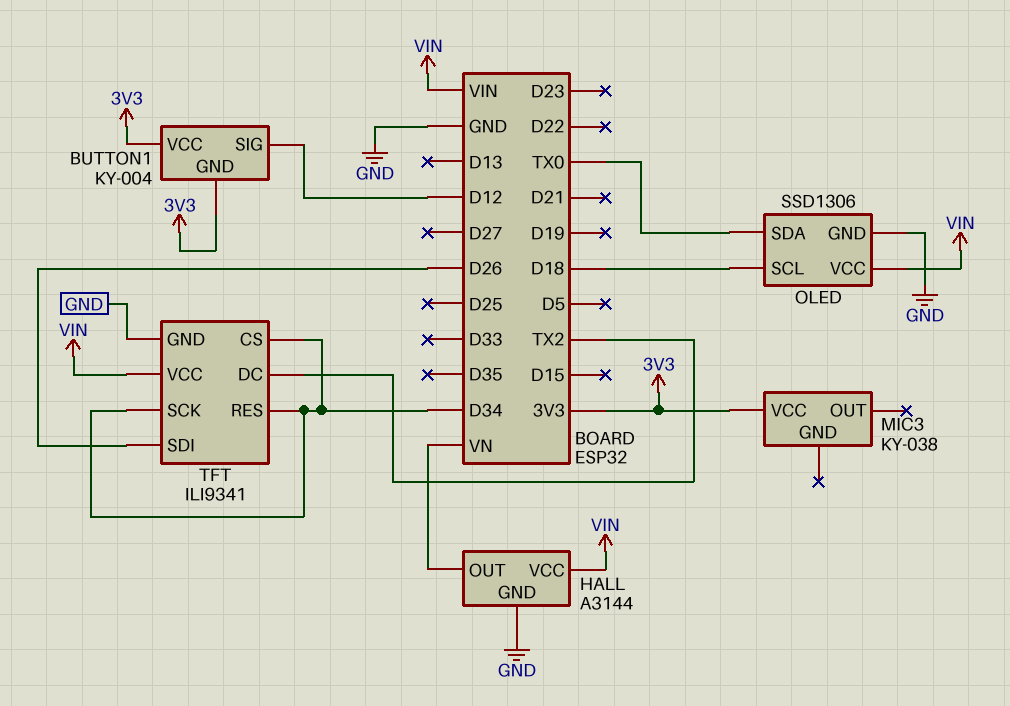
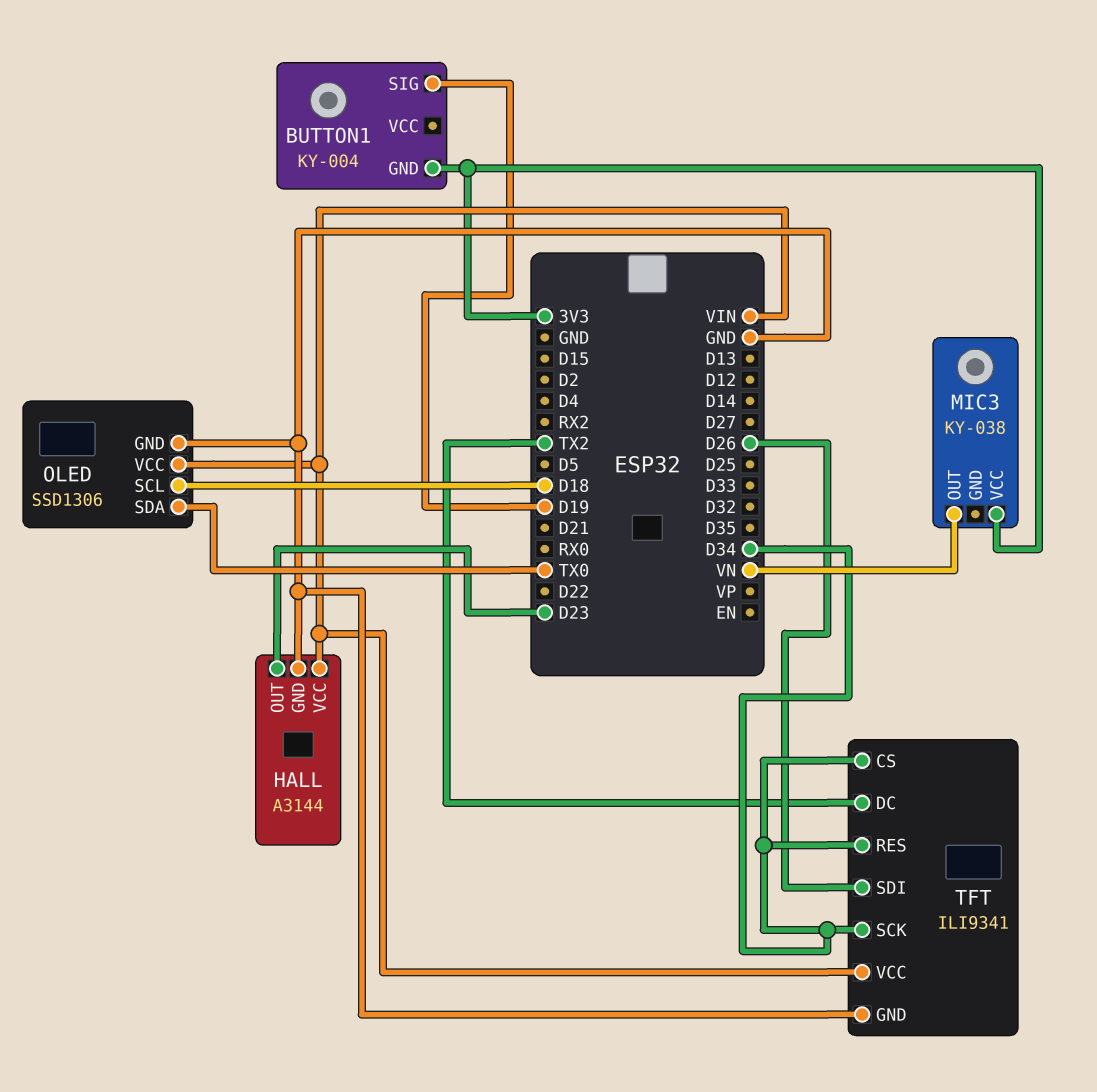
BUTTON1 pin SIG: D12 -> D19
BUTTON1 pin VCC: 3V3 -> none
HALL pin OUT: VN -> D23
MIC3 pin OUT: none -> VN

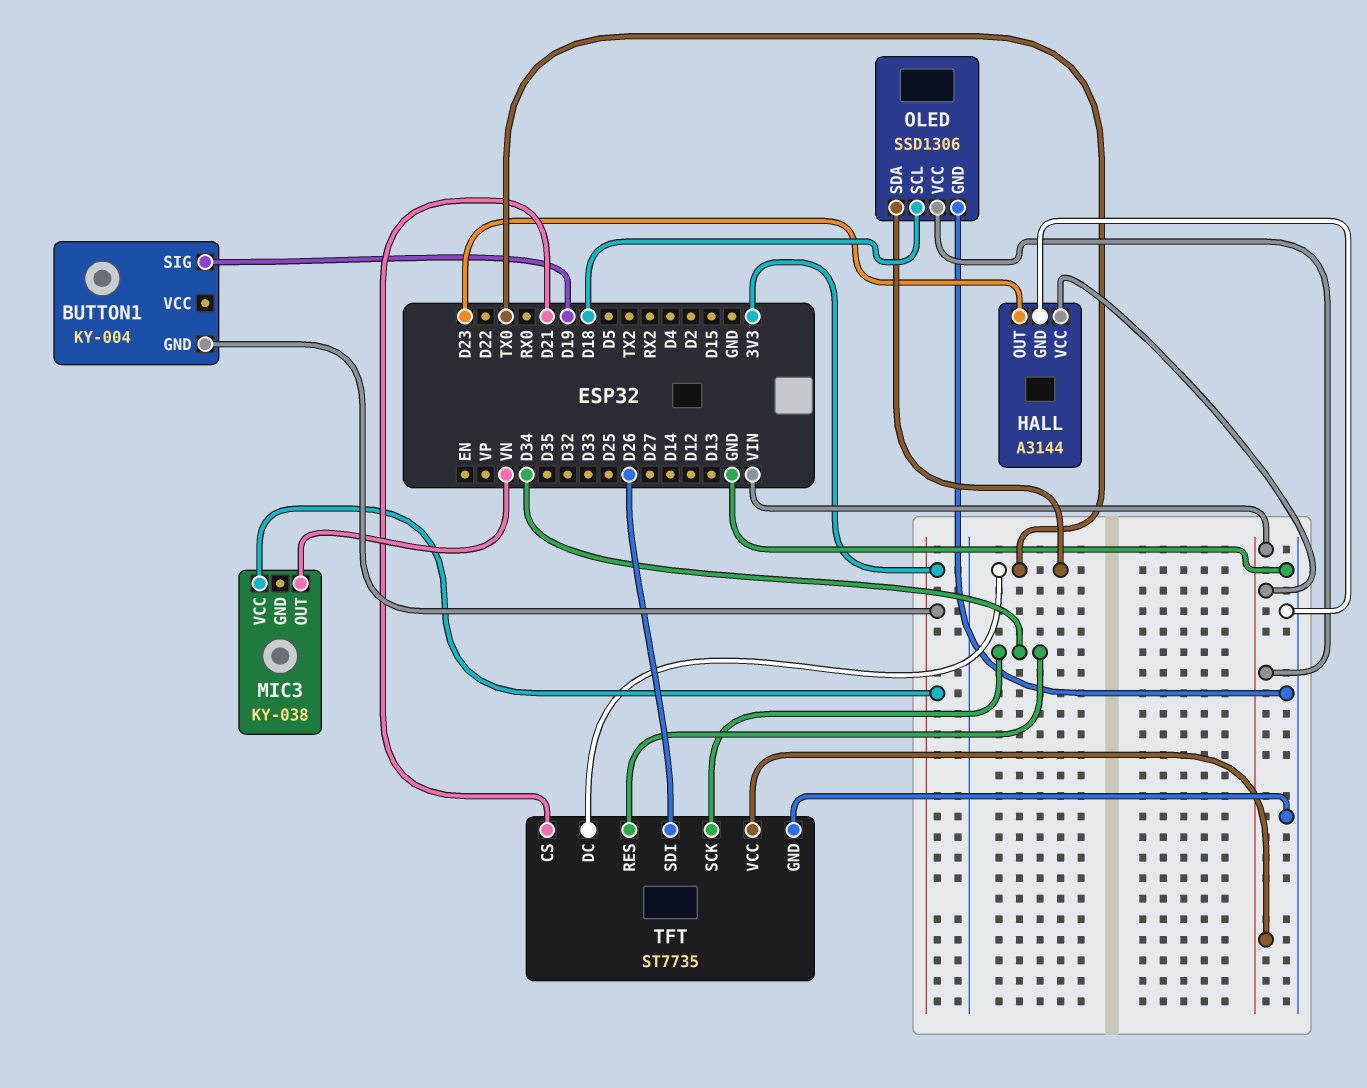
TFT: ILI9341 -> ST7735
TFT pin CS: D34 -> D21
TFT pin DC: TX2 -> TX0

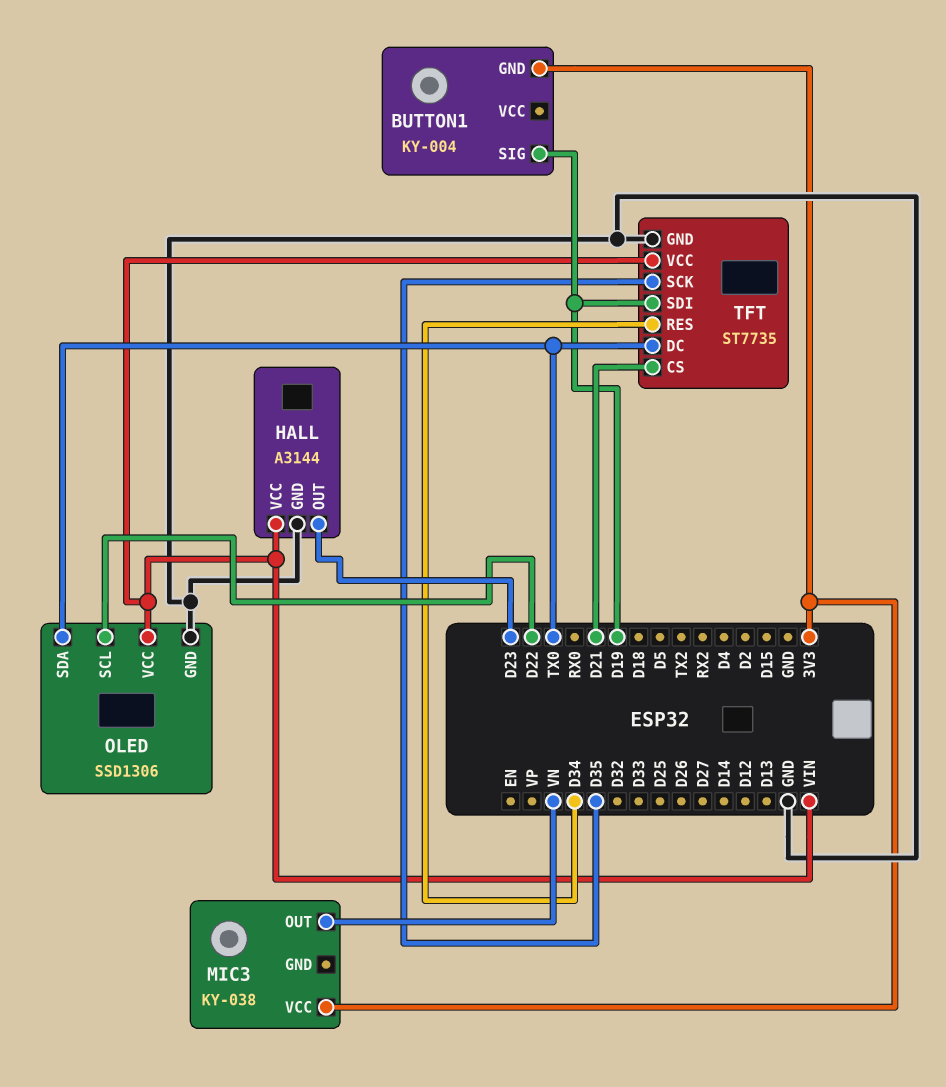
OLED pin SCL: D18 -> D22
TFT pin SCK: D34 -> D35
TFT pin SDI: D26 -> D19

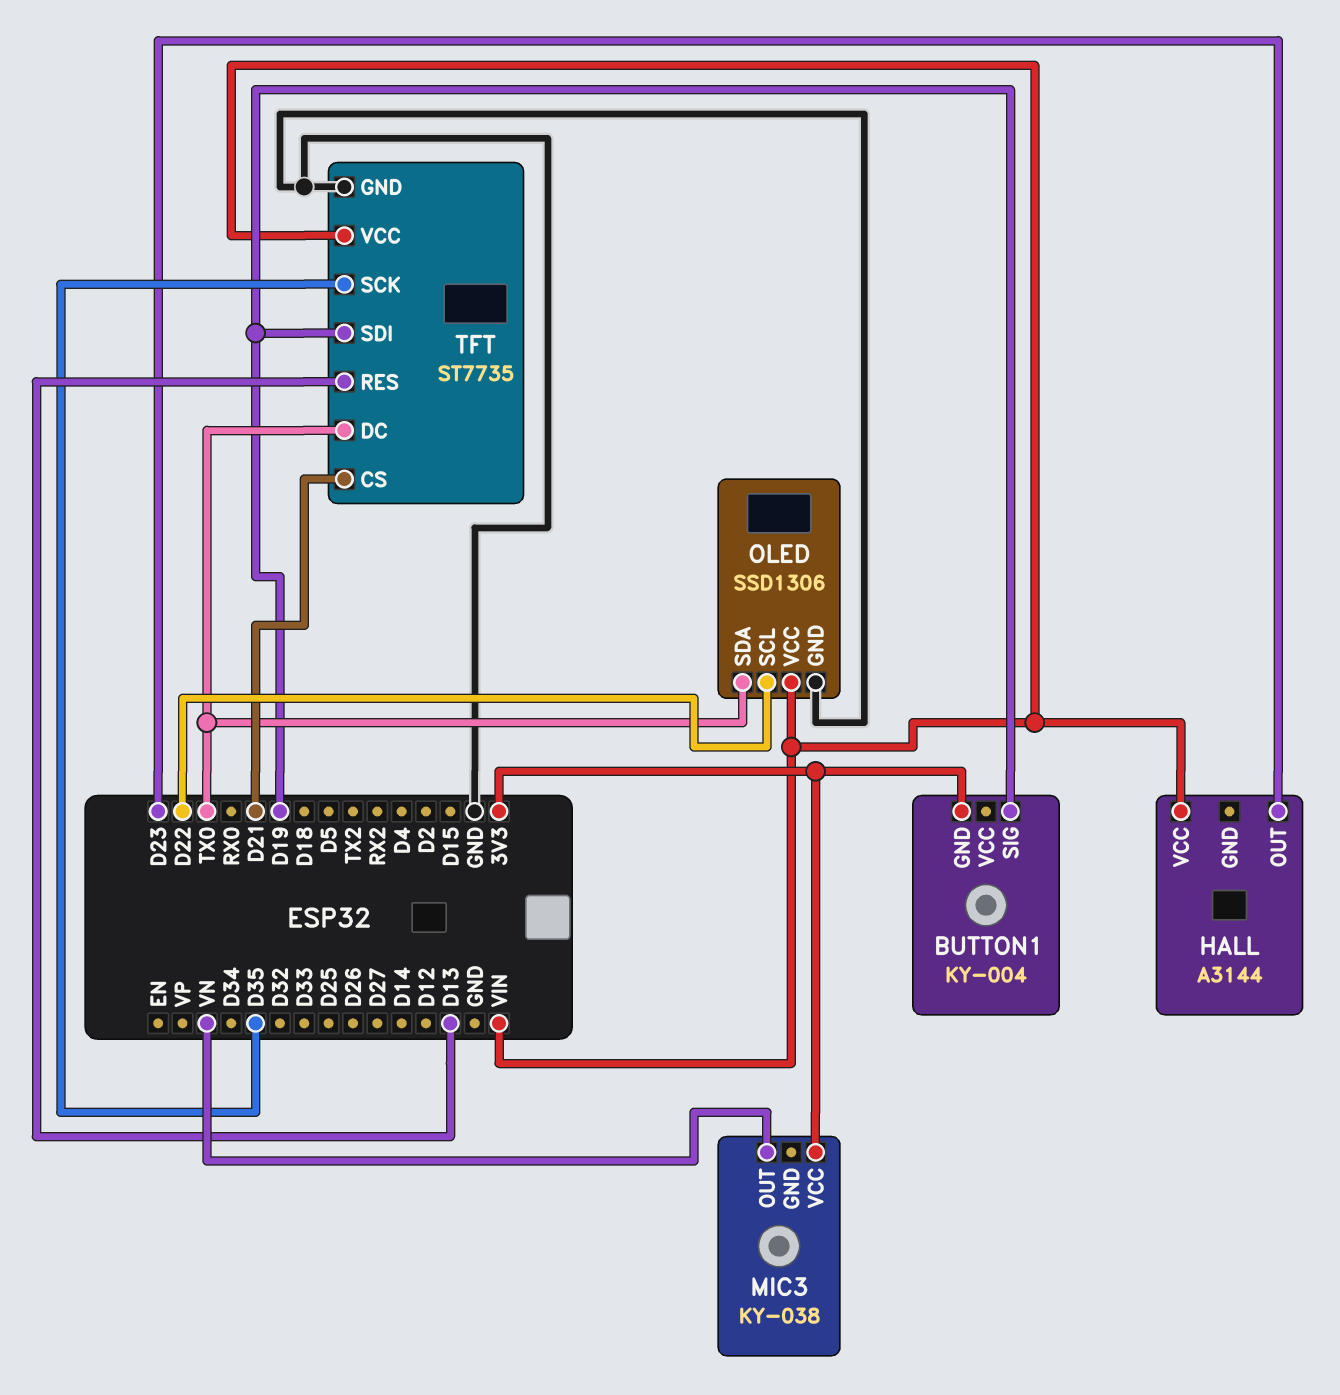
HALL pin GND: GND -> none
TFT pin RES: D34 -> D13

